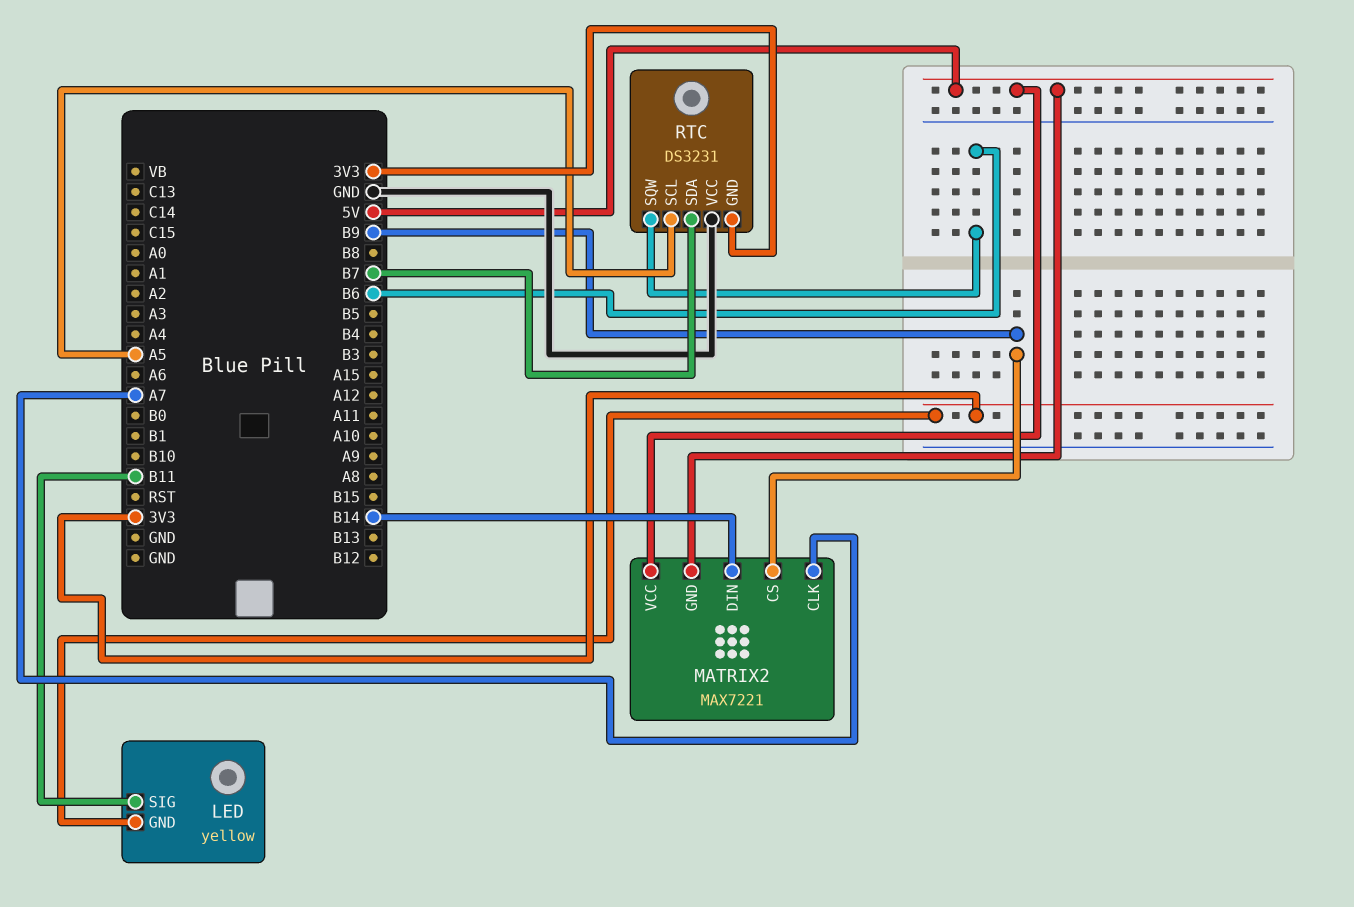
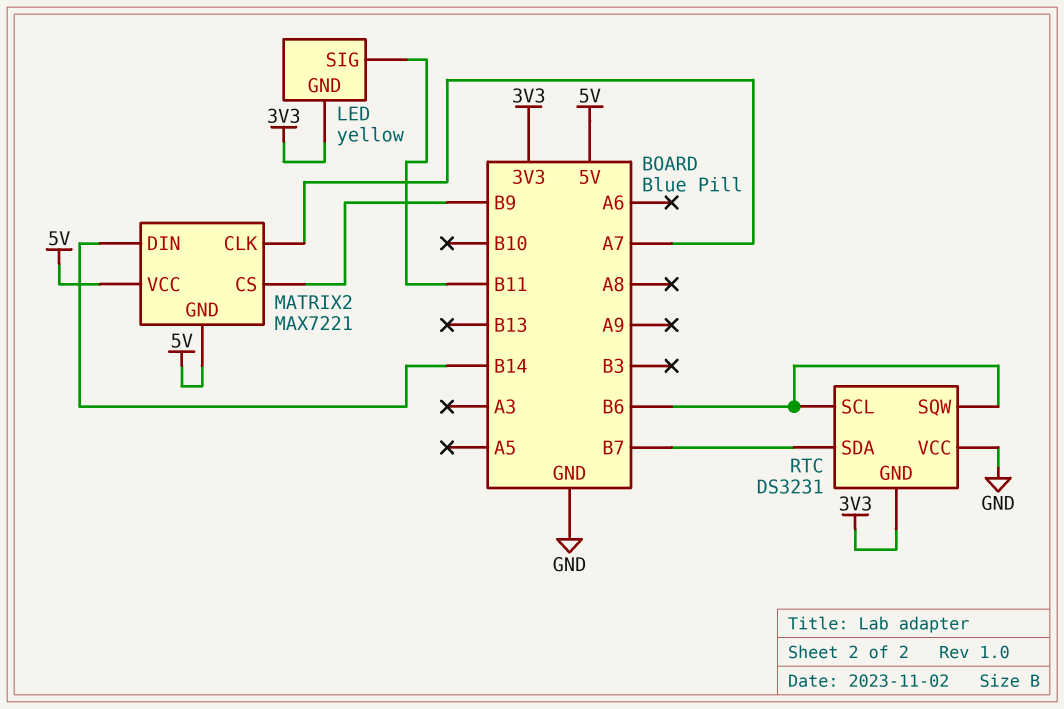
RTC pin SCL: A5 -> B6

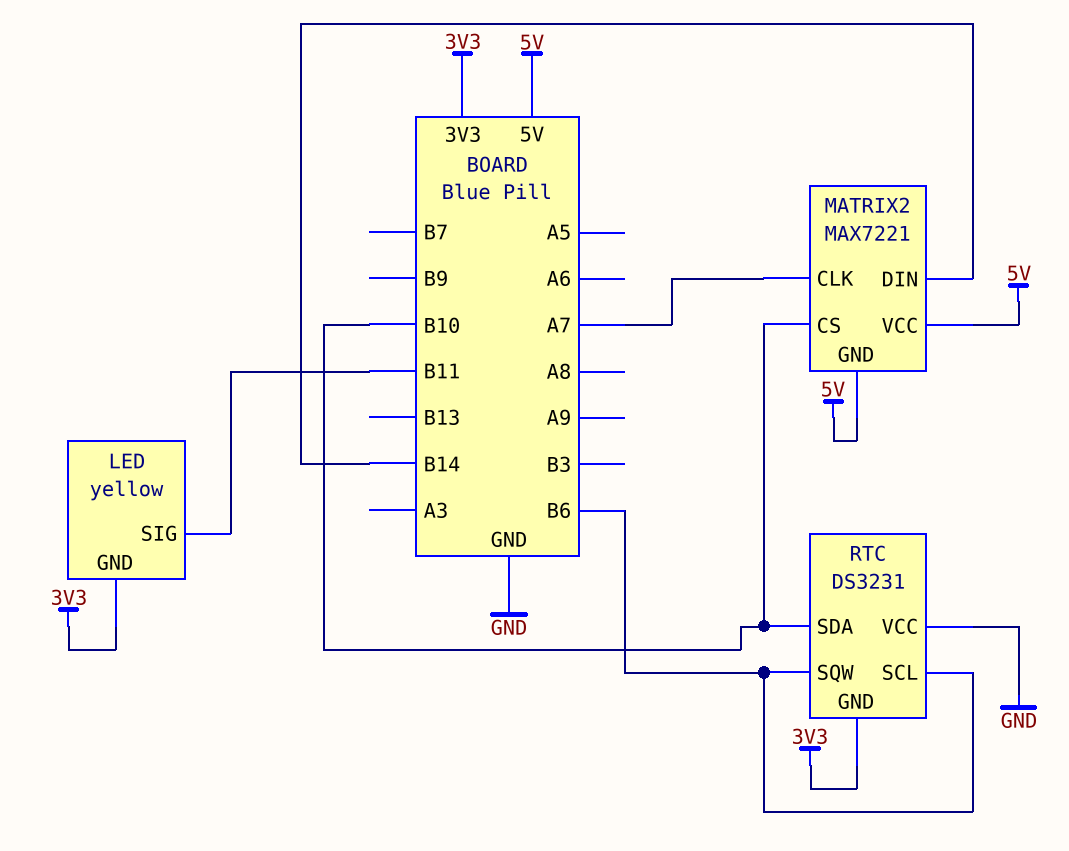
MATRIX2 pin CS: B9 -> B10
RTC pin SDA: B7 -> B10

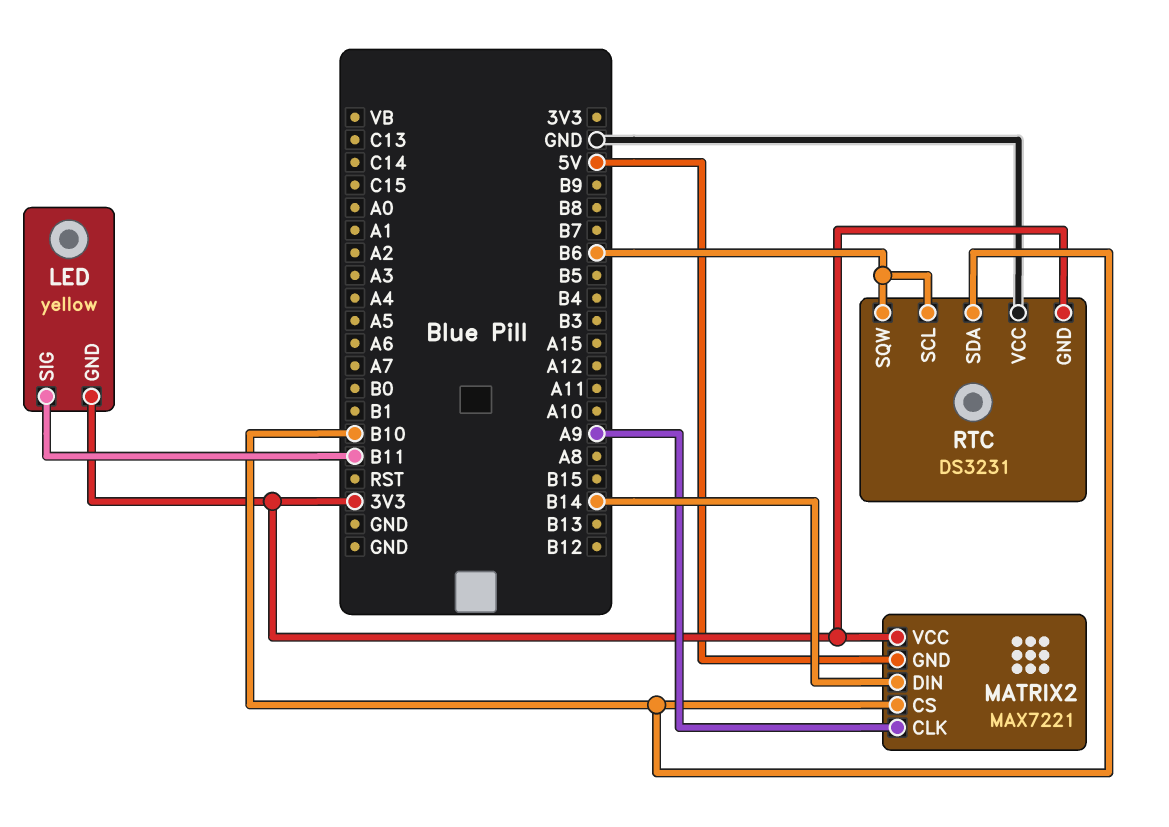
MATRIX2 pin CLK: A7 -> A9
MATRIX2 pin VCC: 5V -> 3V3

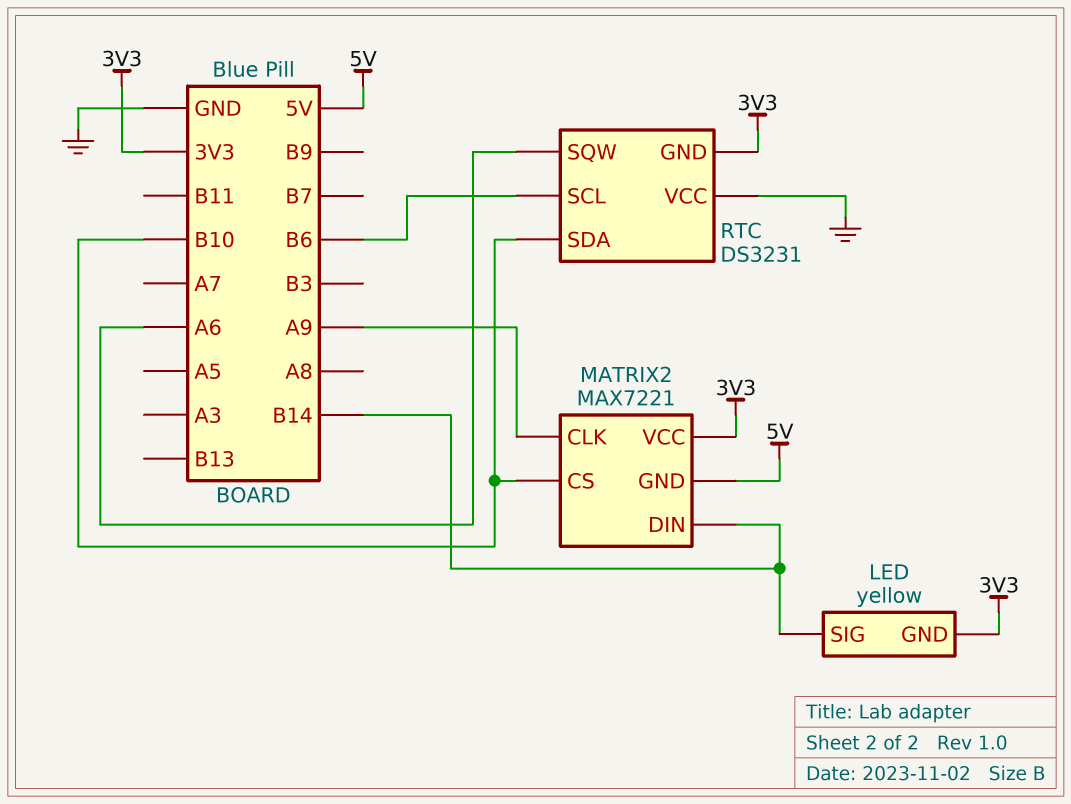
LED pin SIG: B11 -> B14
RTC pin SQW: B6 -> A6

